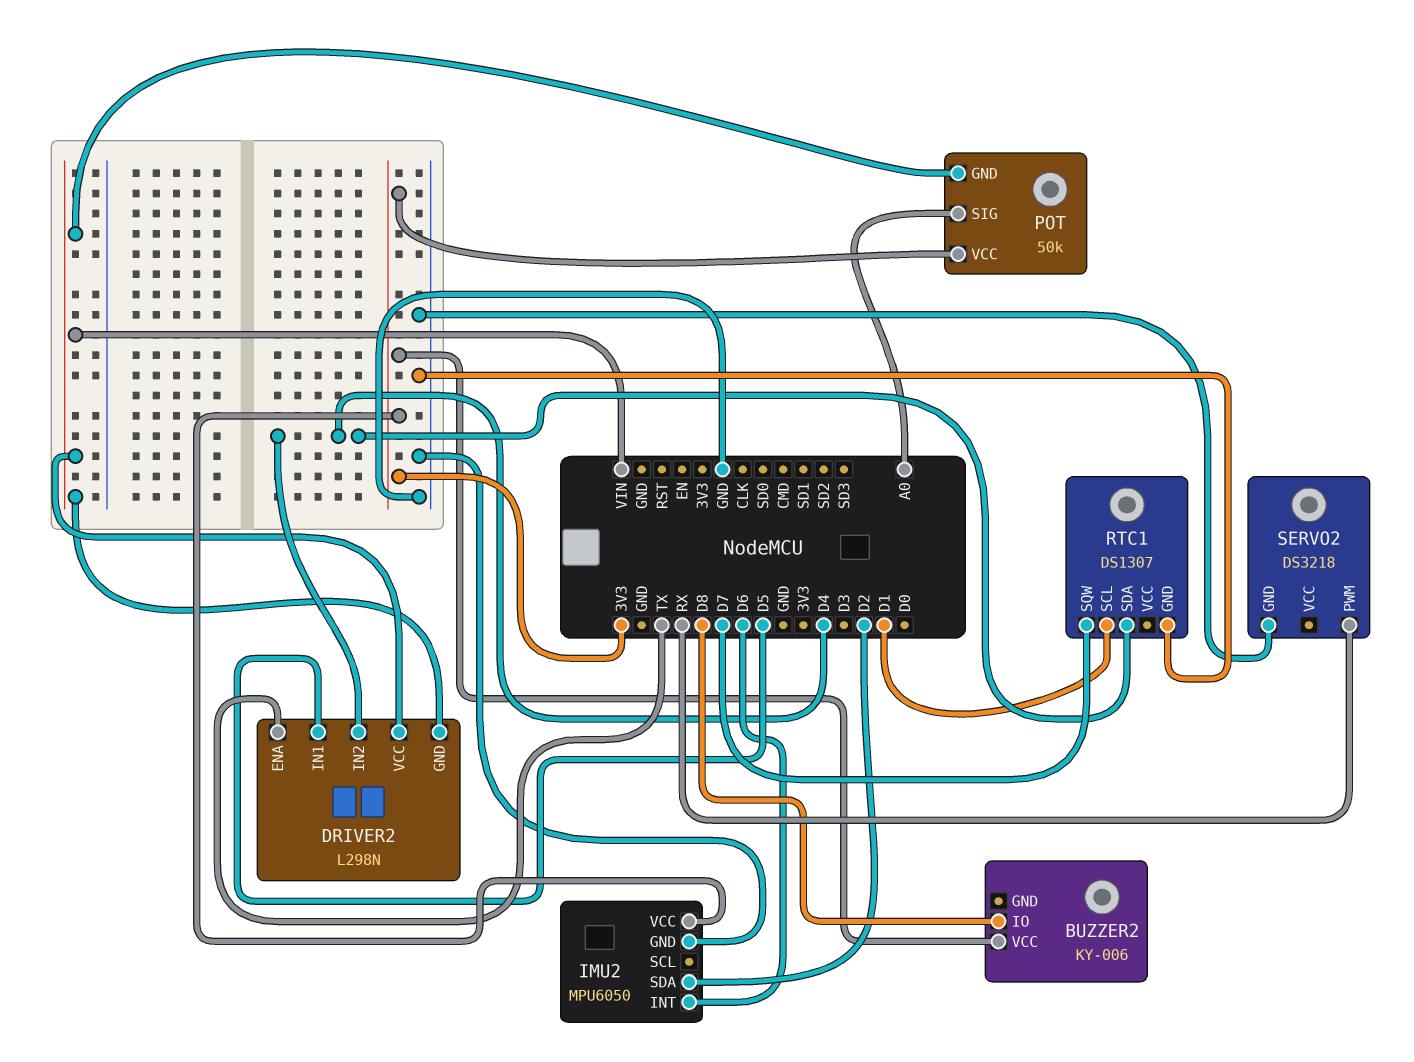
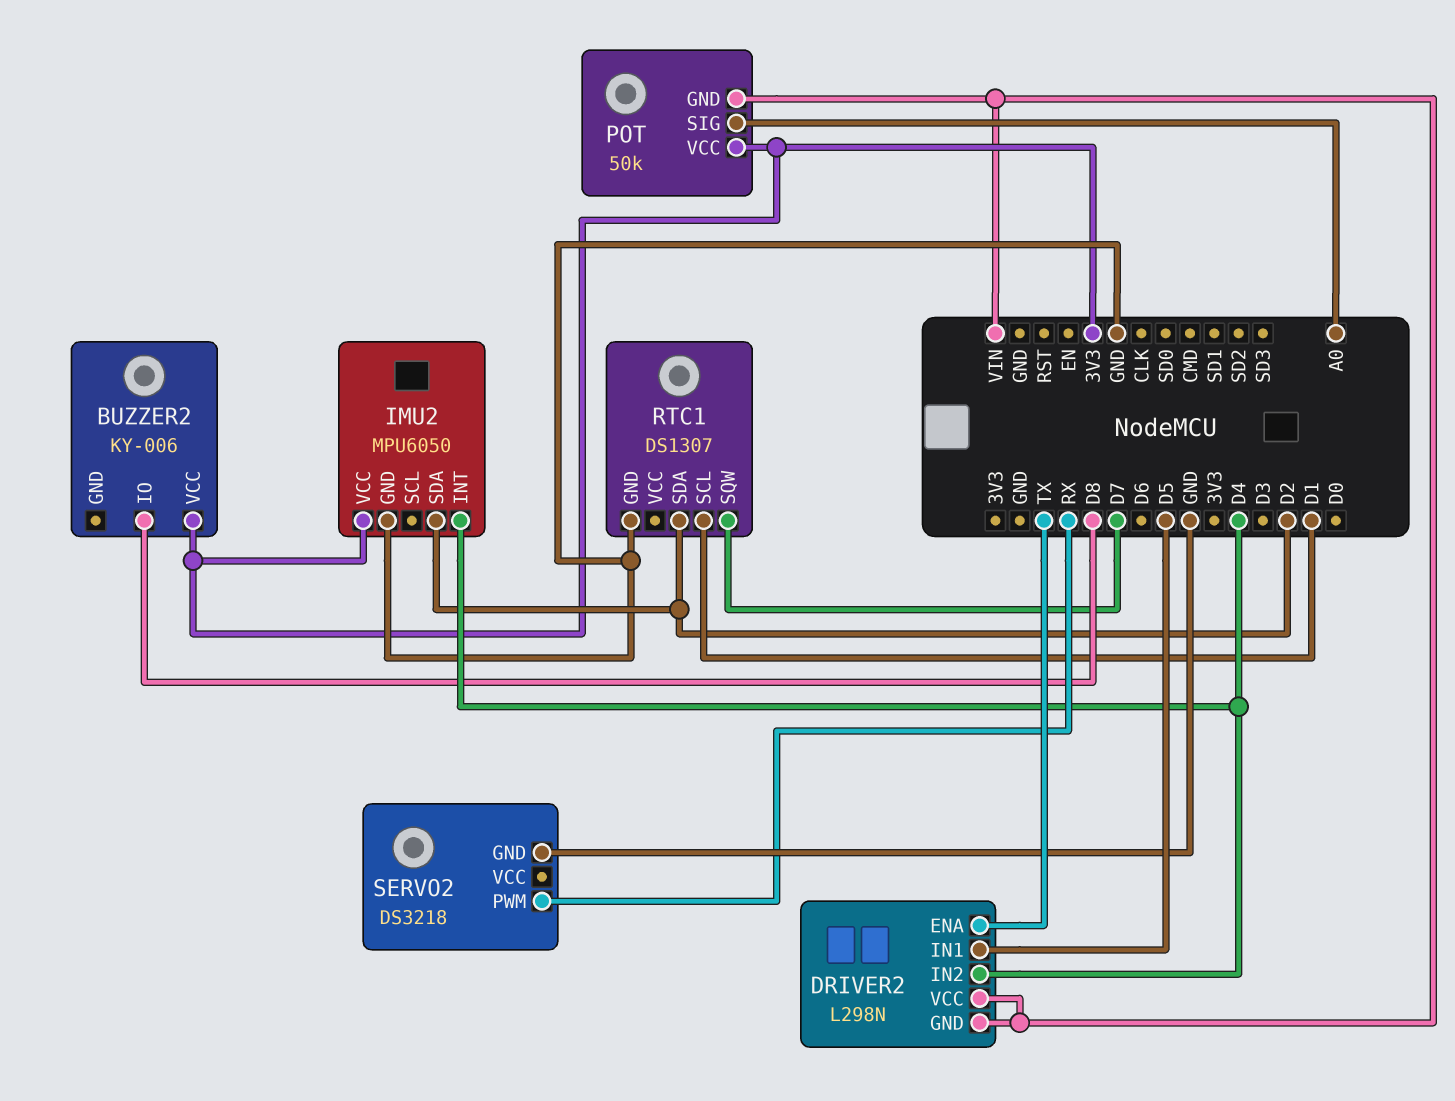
IMU2 pin INT: D6 -> D4
RTC1 pin SDA: D4 -> D2

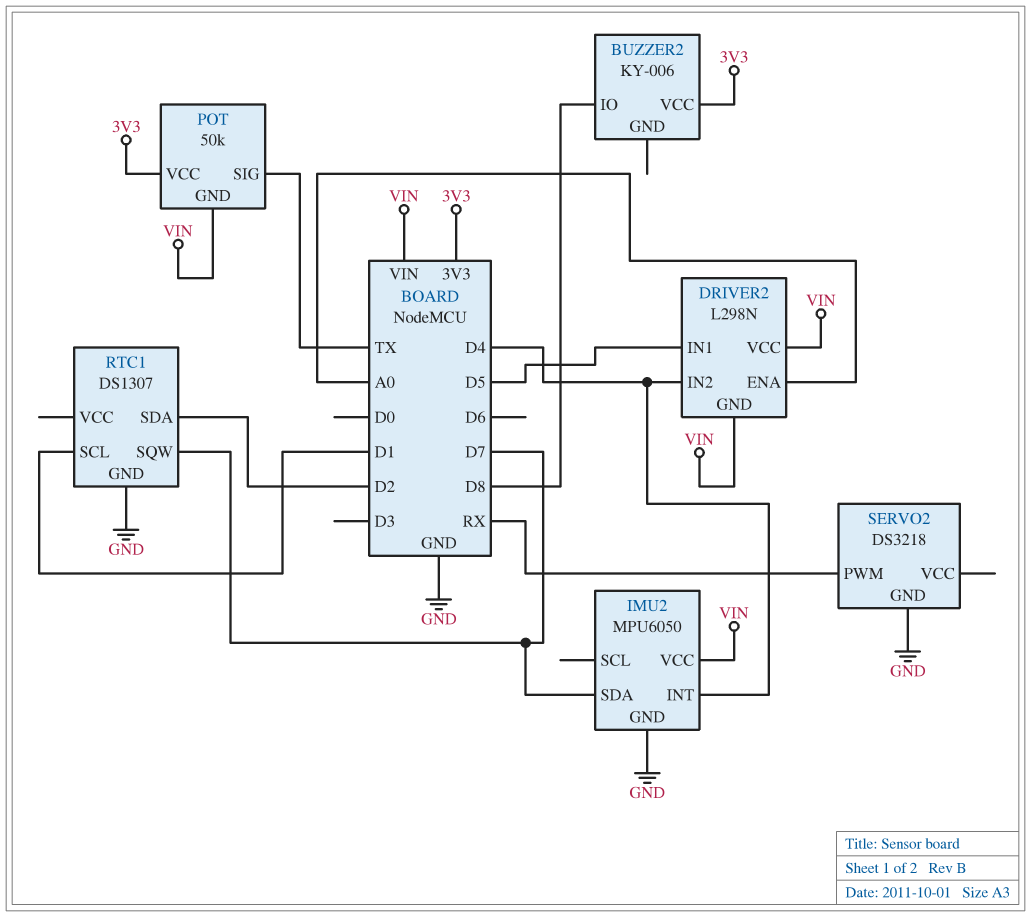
DRIVER2 pin ENA: TX -> A0
IMU2 pin SDA: D2 -> D7
IMU2 pin VCC: 3V3 -> VIN
POT pin SIG: A0 -> TX

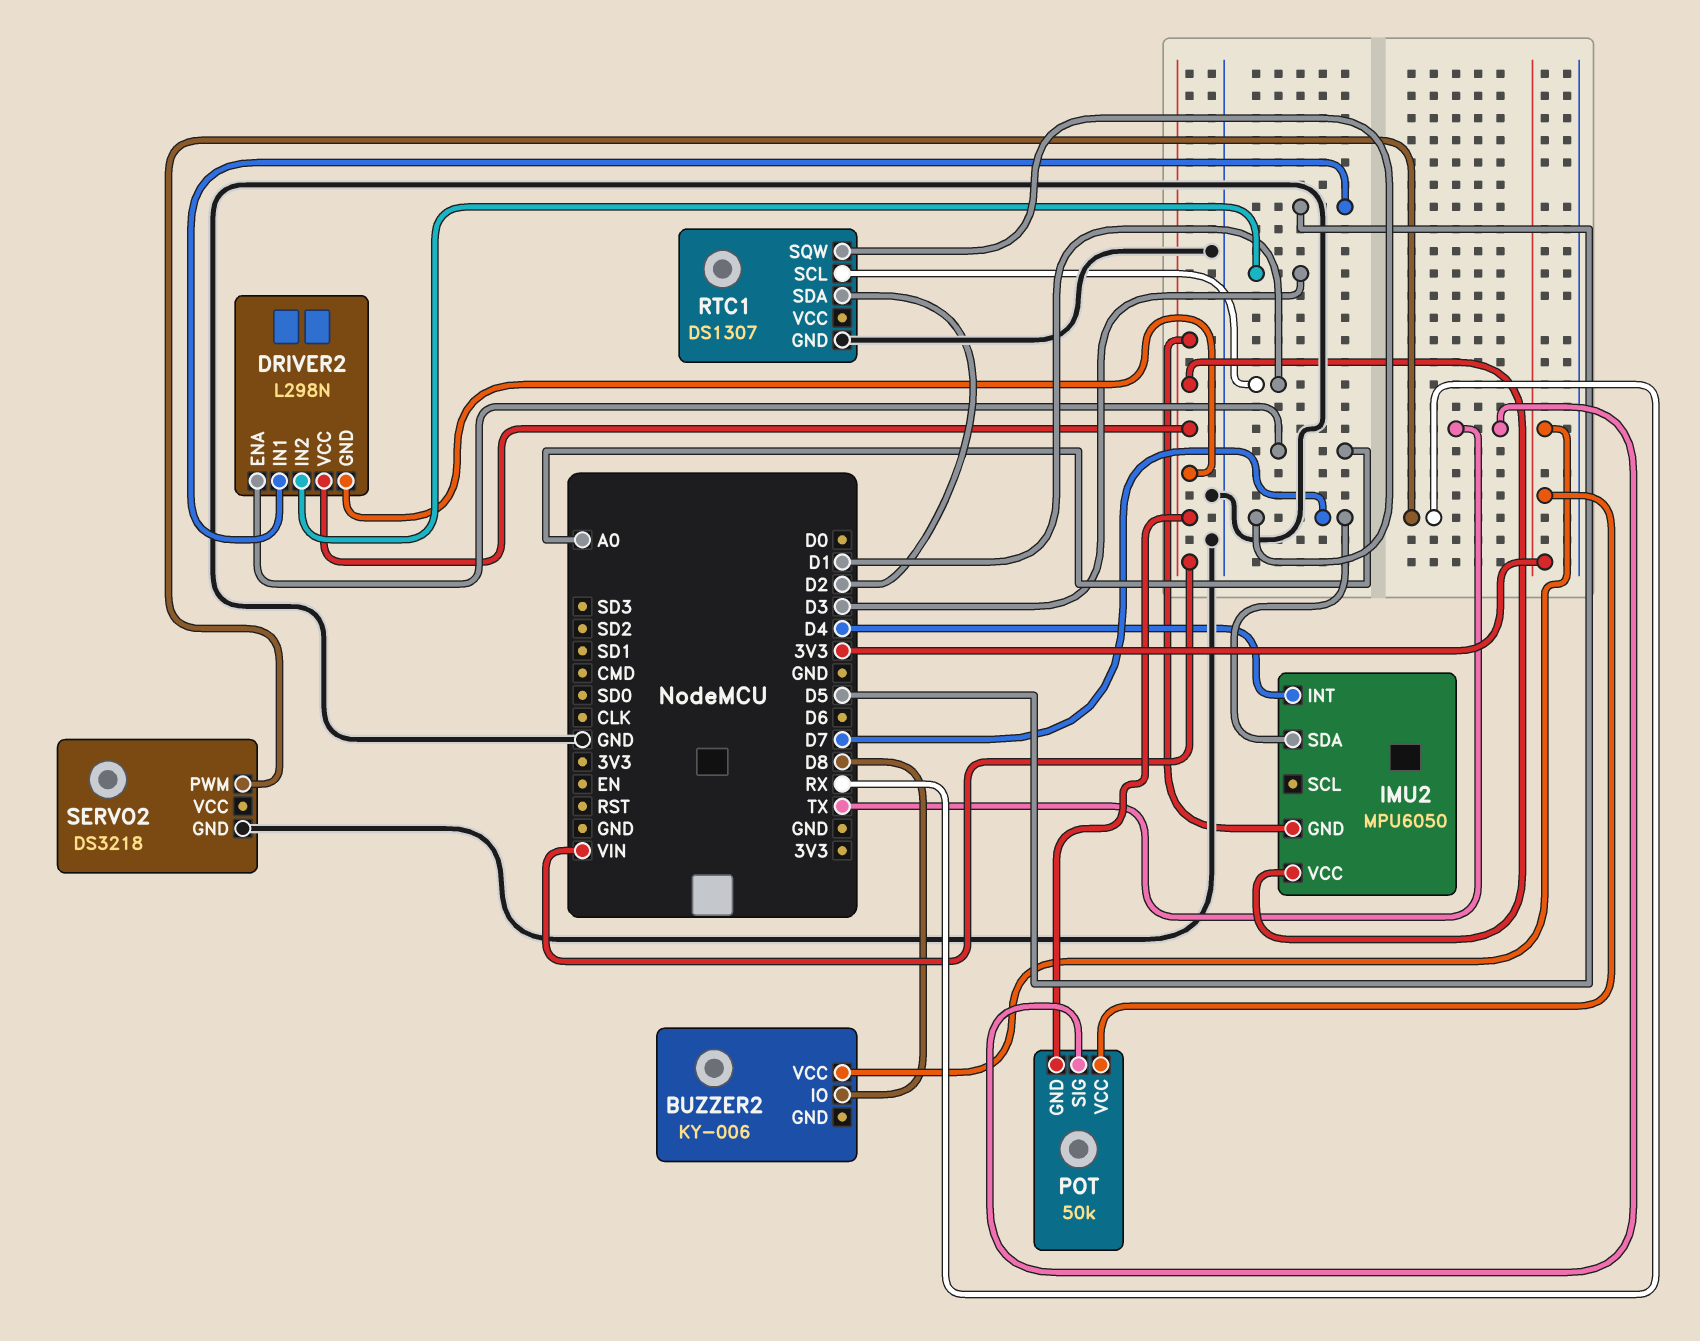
DRIVER2 pin IN2: D4 -> D3
IMU2 pin GND: GND -> VIN

